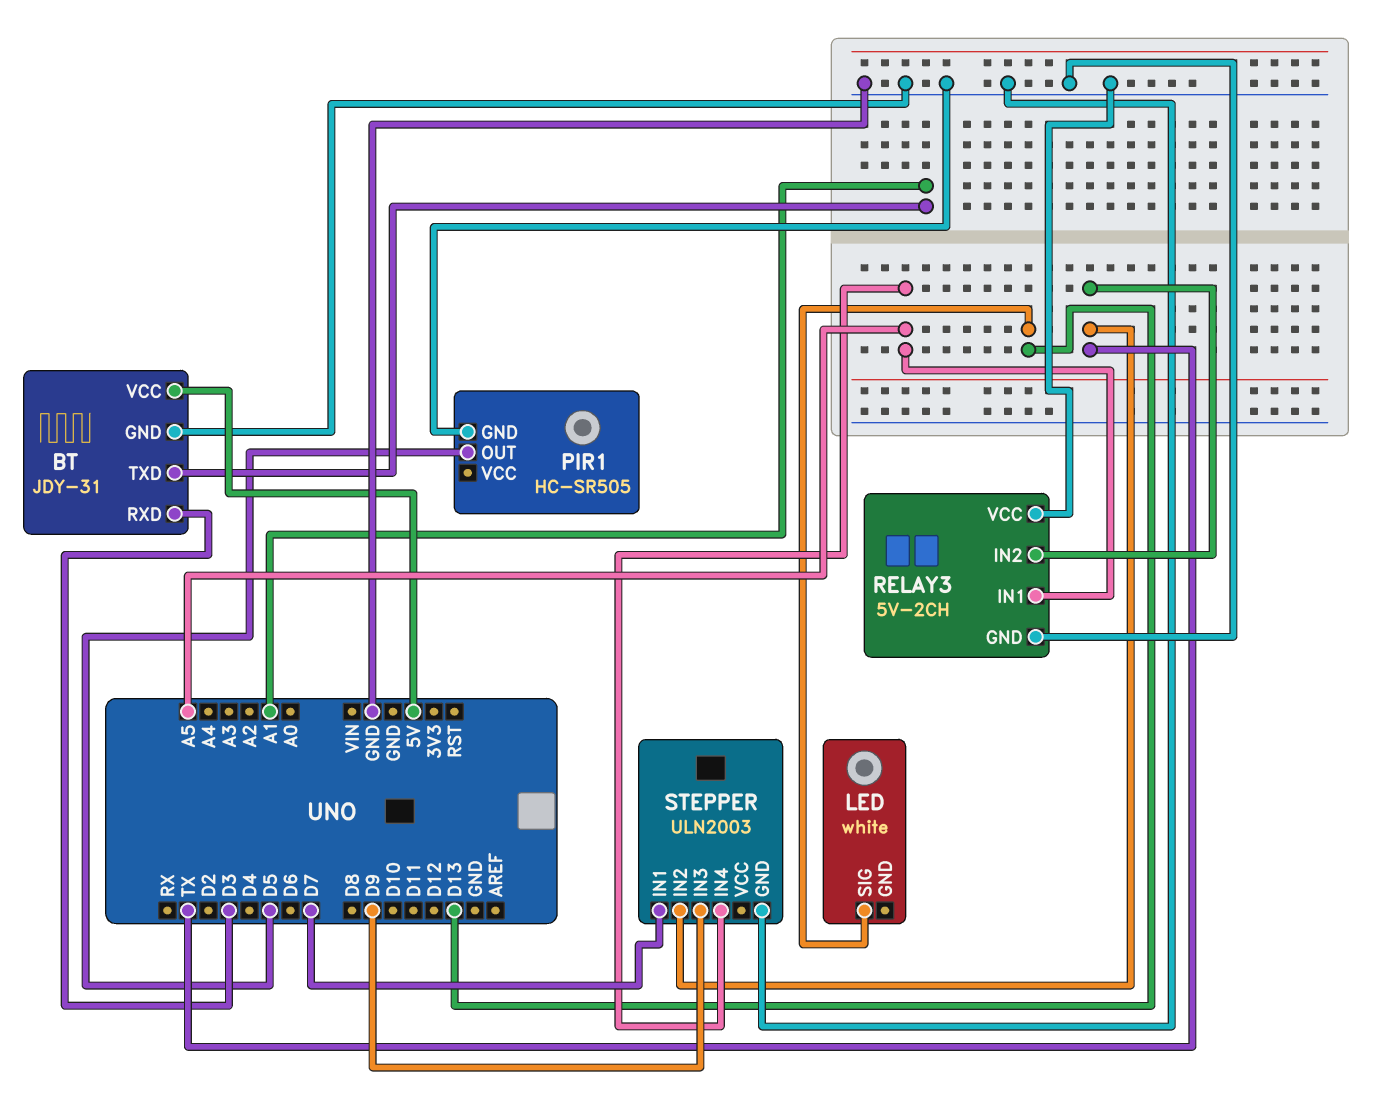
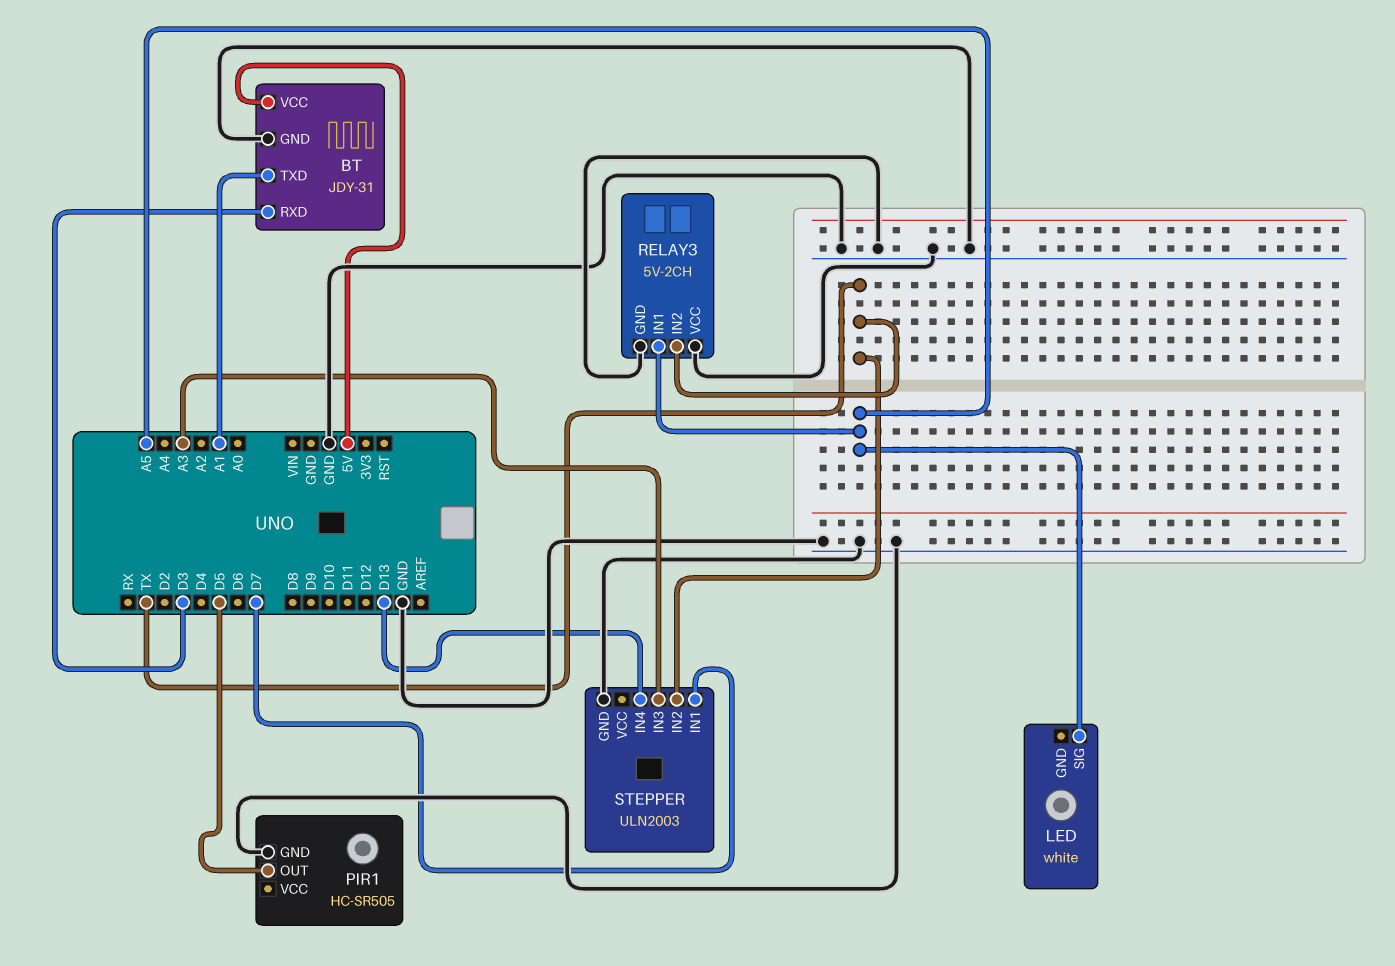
LED pin SIG: D13 -> A5
STEPPER pin IN3: D9 -> A3
STEPPER pin IN4: A5 -> D13

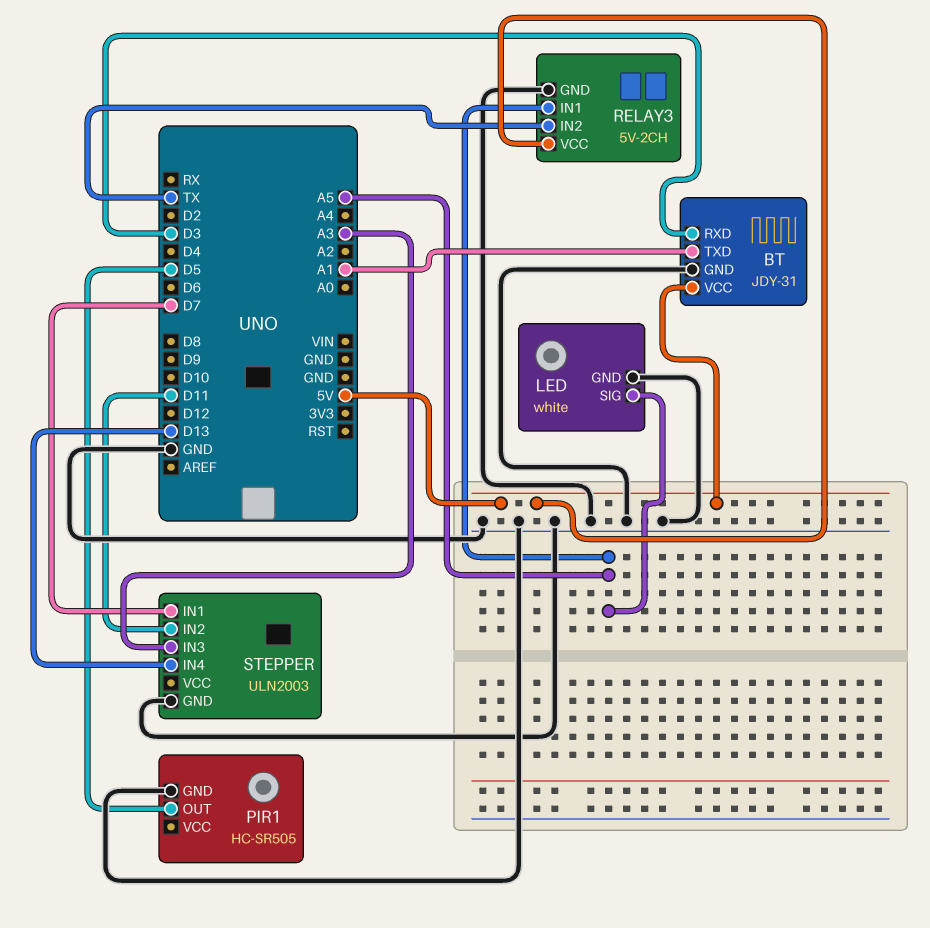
LED pin GND: none -> GND
RELAY3 pin VCC: GND -> 5V
STEPPER pin IN2: TX -> D11

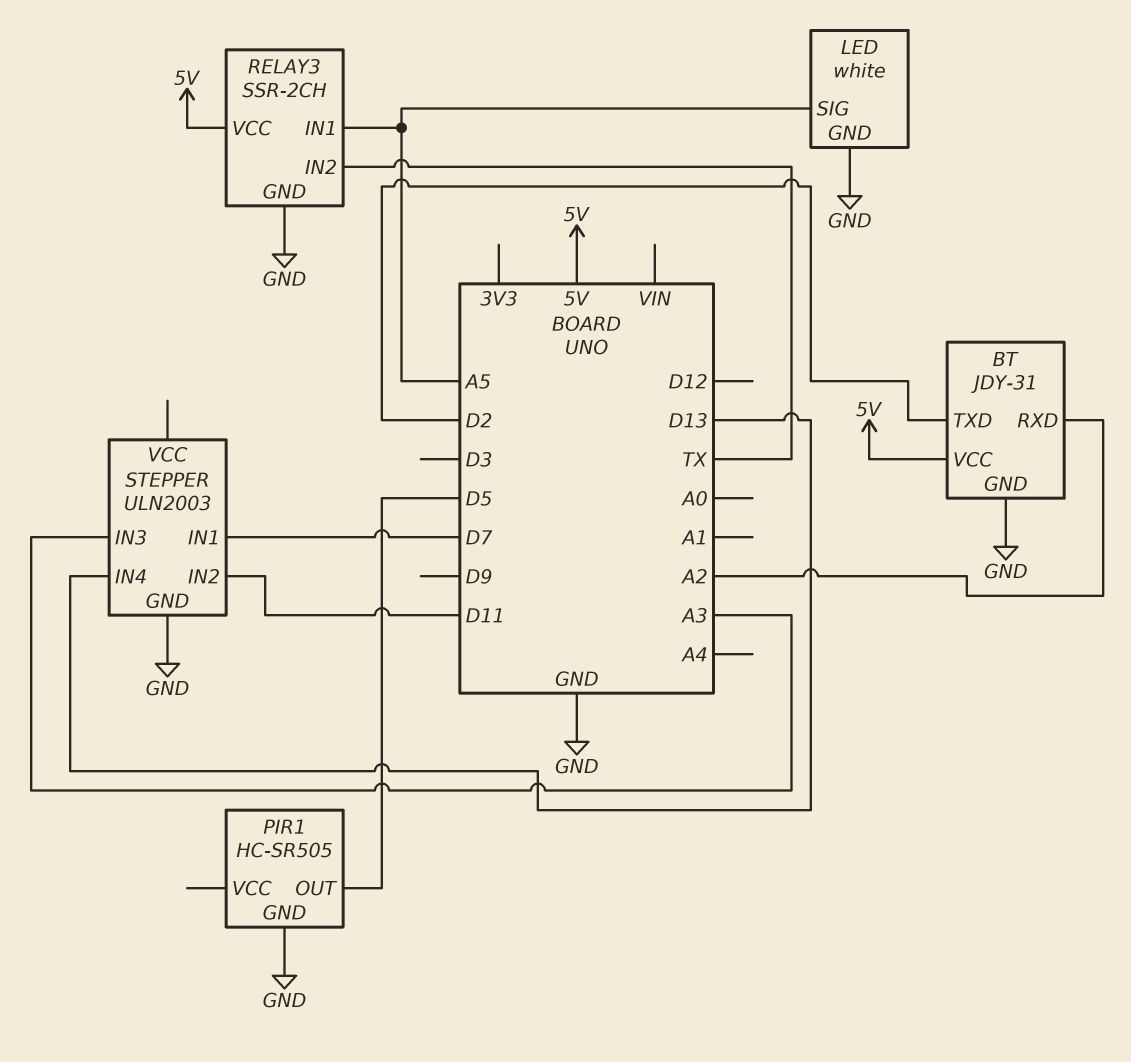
BT pin RXD: D3 -> A2
BT pin TXD: A1 -> D2
RELAY3: 5V-2CH -> SSR-2CH

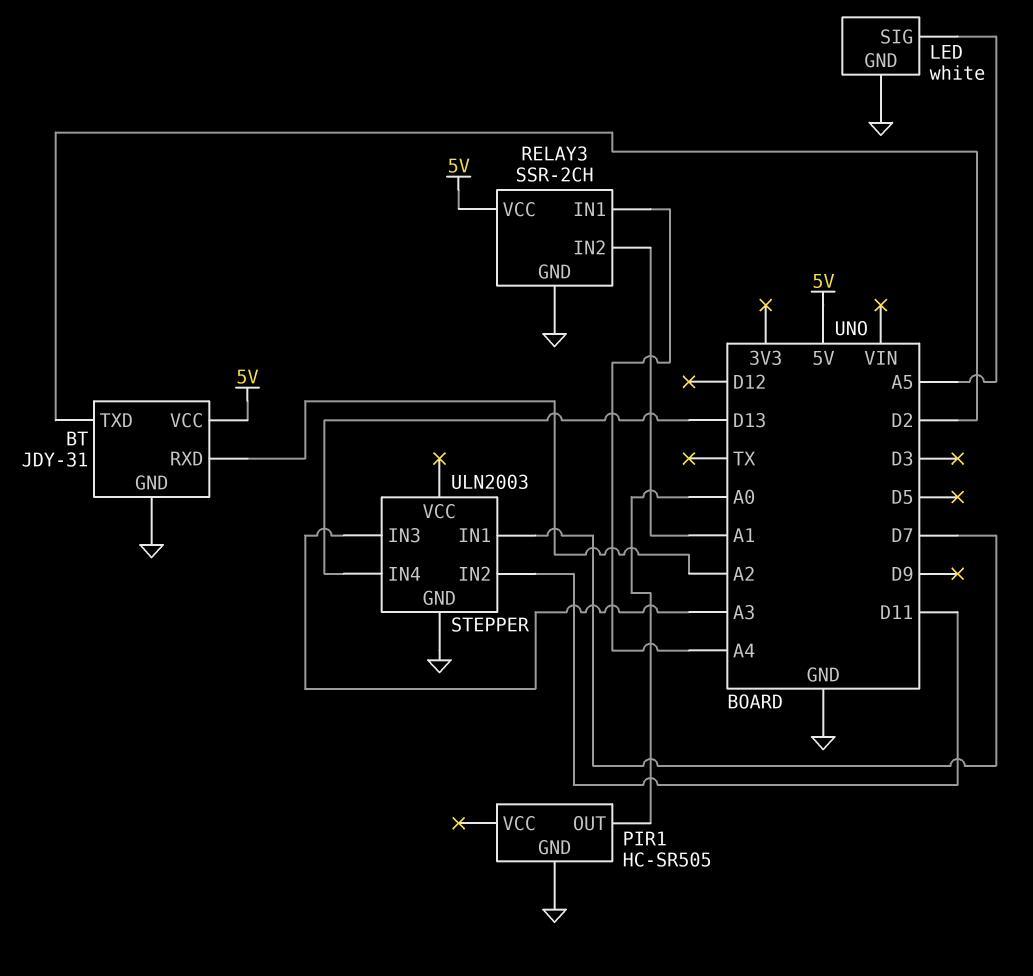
PIR1 pin OUT: D5 -> A0
RELAY3 pin IN1: A5 -> A4
RELAY3 pin IN2: TX -> A1

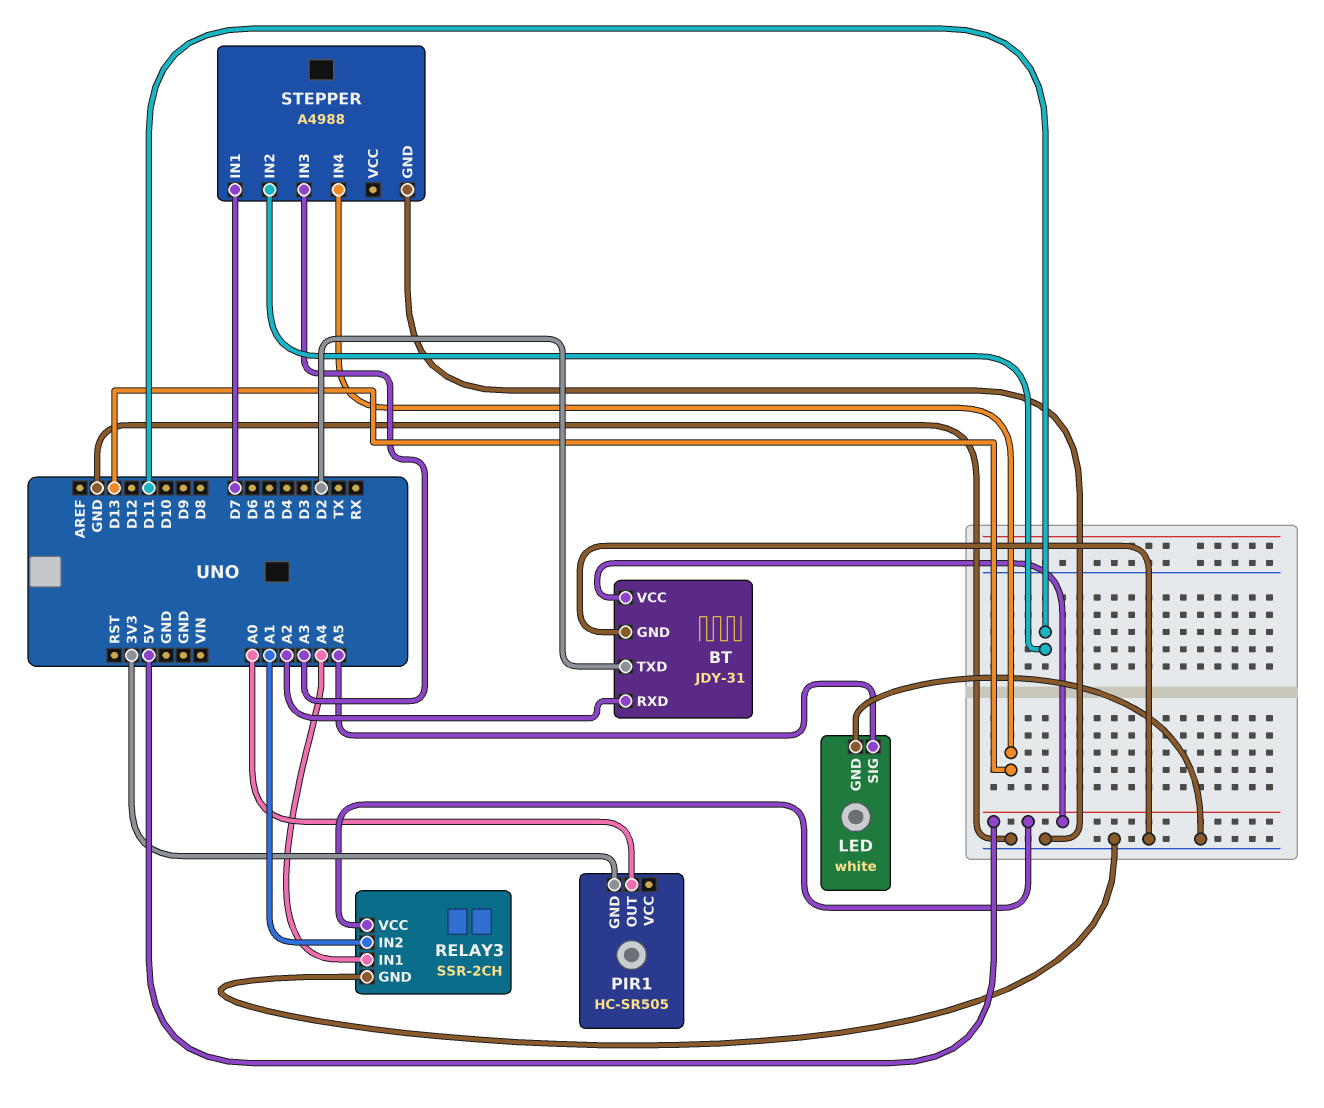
PIR1 pin GND: GND -> 3V3
STEPPER: ULN2003 -> A4988

